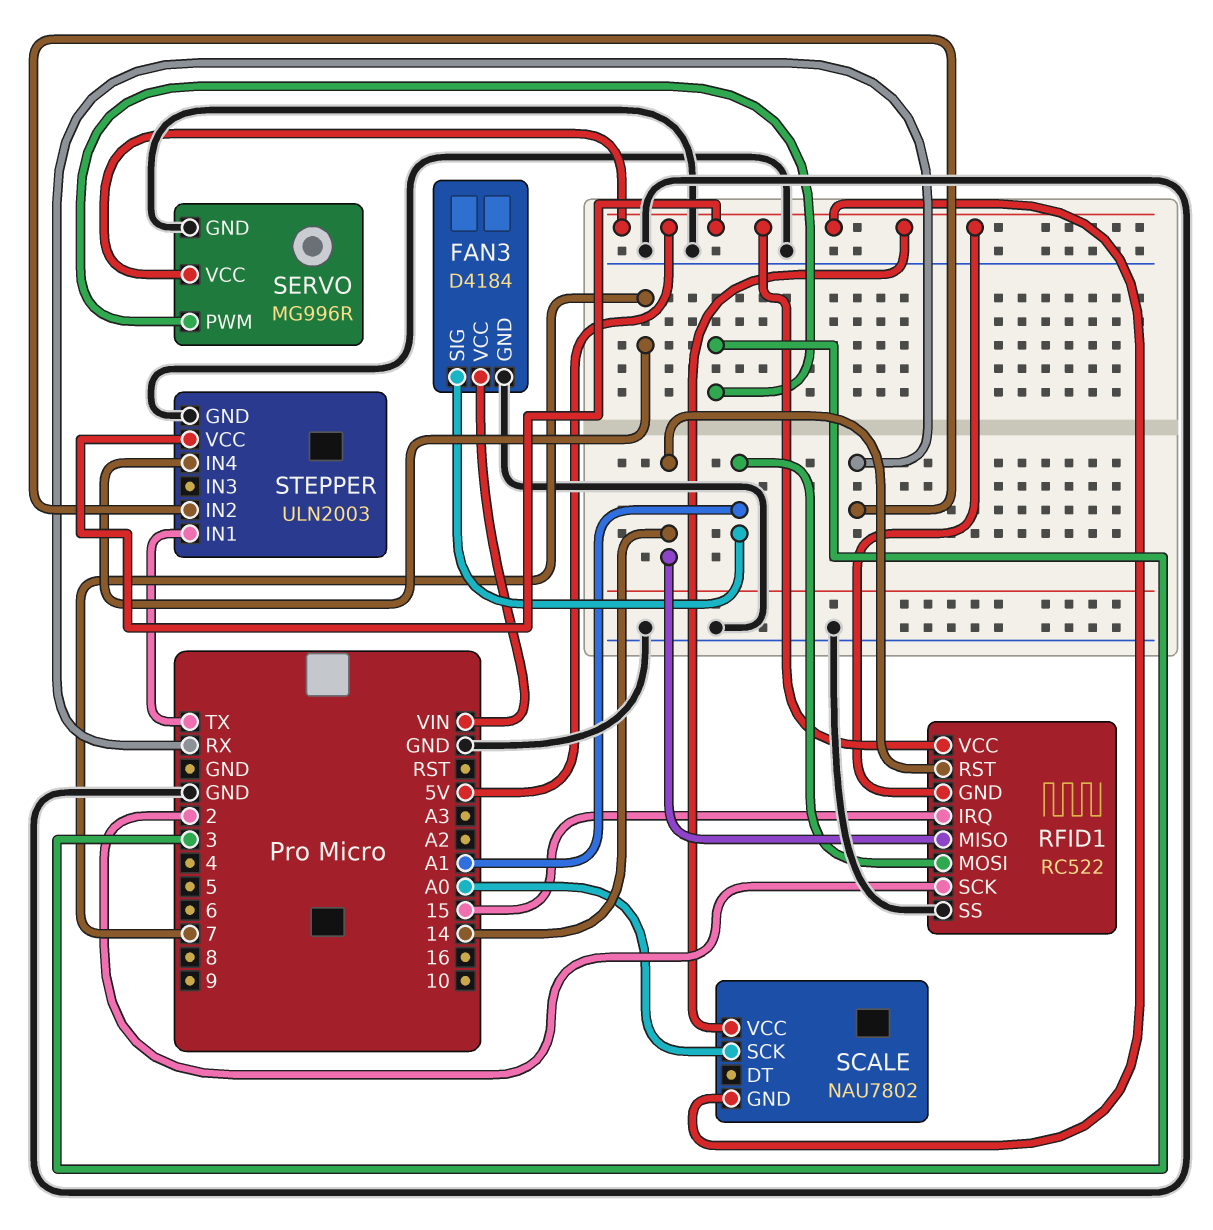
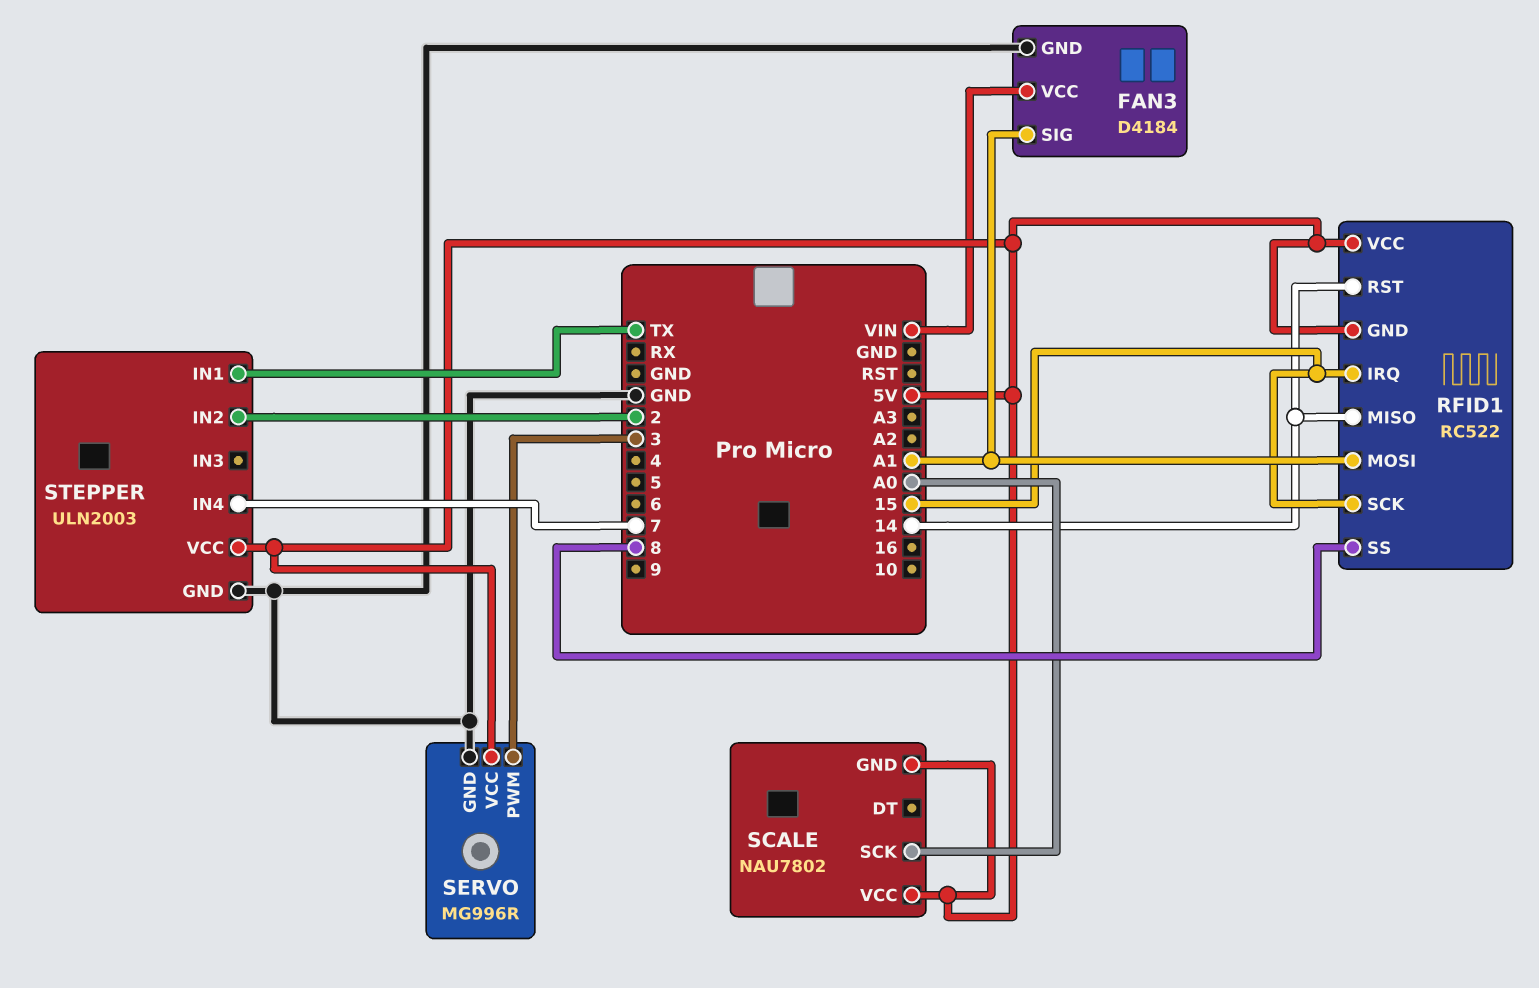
RFID1 pin SCK: 2 -> 15
RFID1 pin SS: GND -> 8
STEPPER pin IN2: RX -> 2

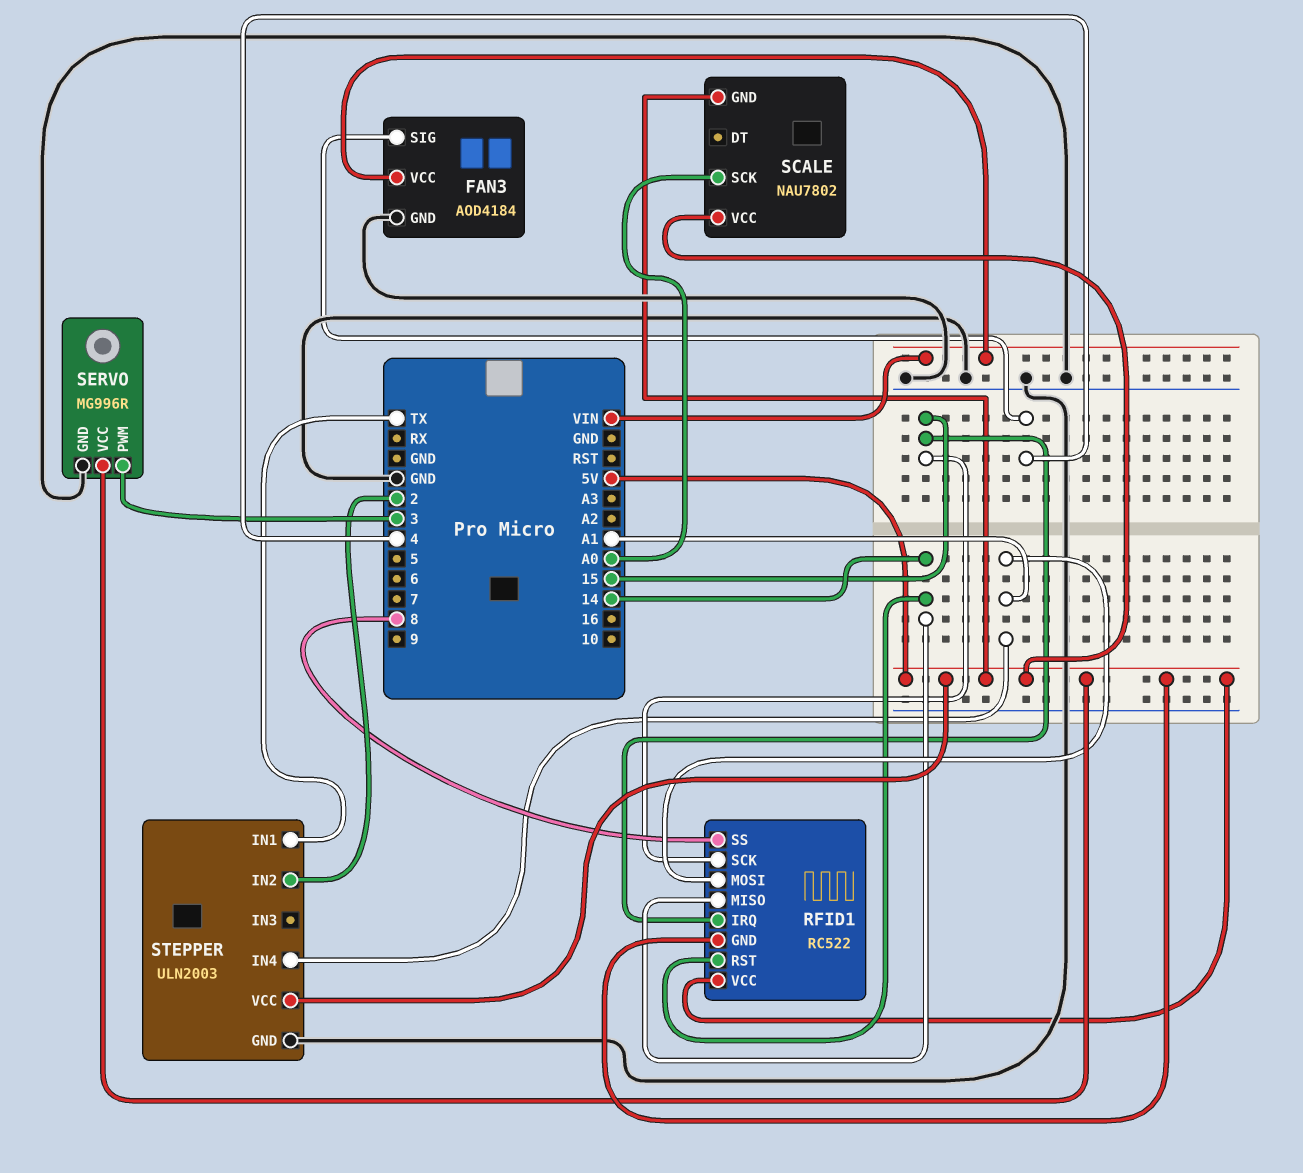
FAN3: D4184 -> AOD4184
FAN3 pin SIG: A1 -> 4
STEPPER pin IN4: 7 -> A1

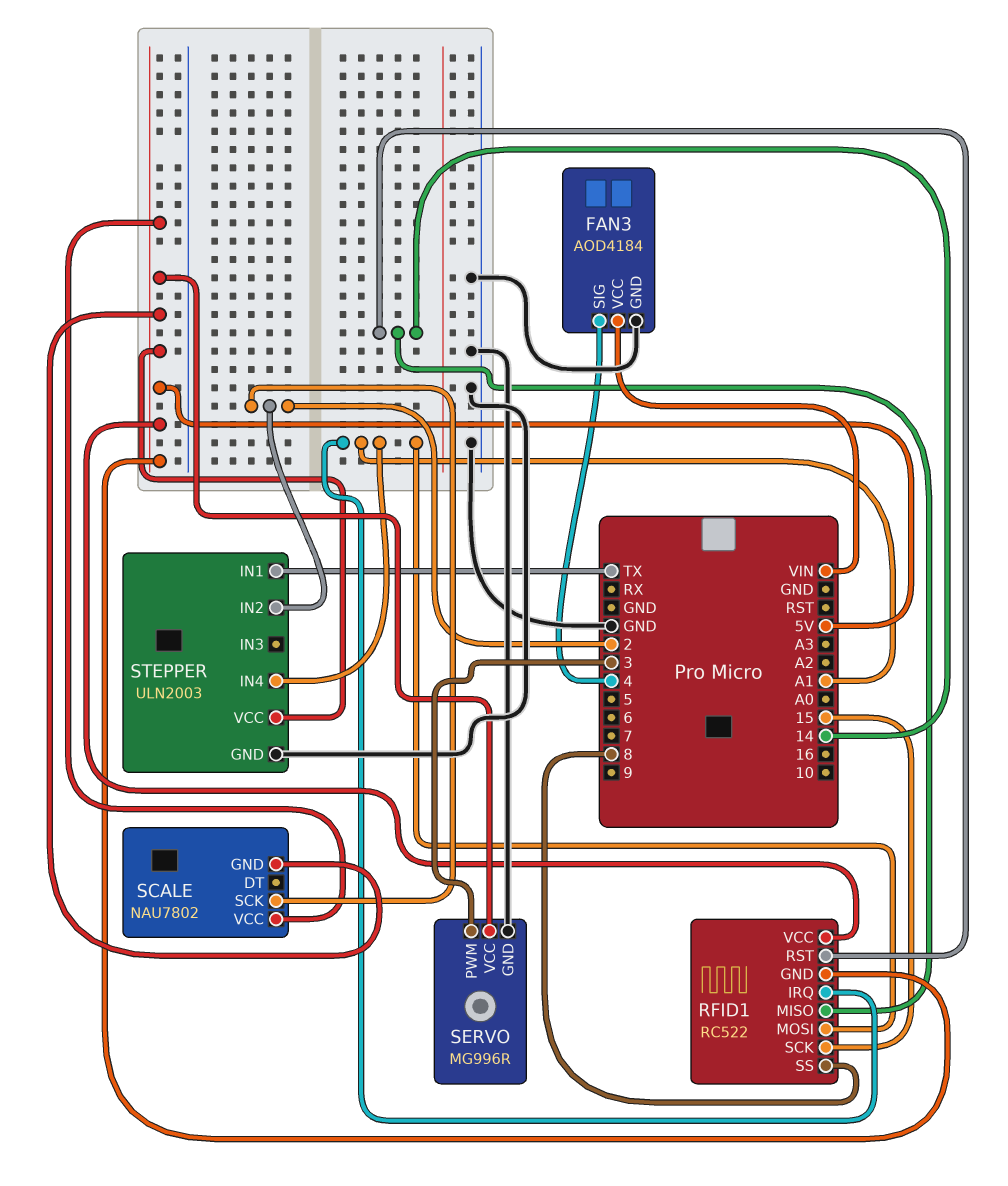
RFID1 pin IRQ: 15 -> A1
SCALE pin SCK: A0 -> 2

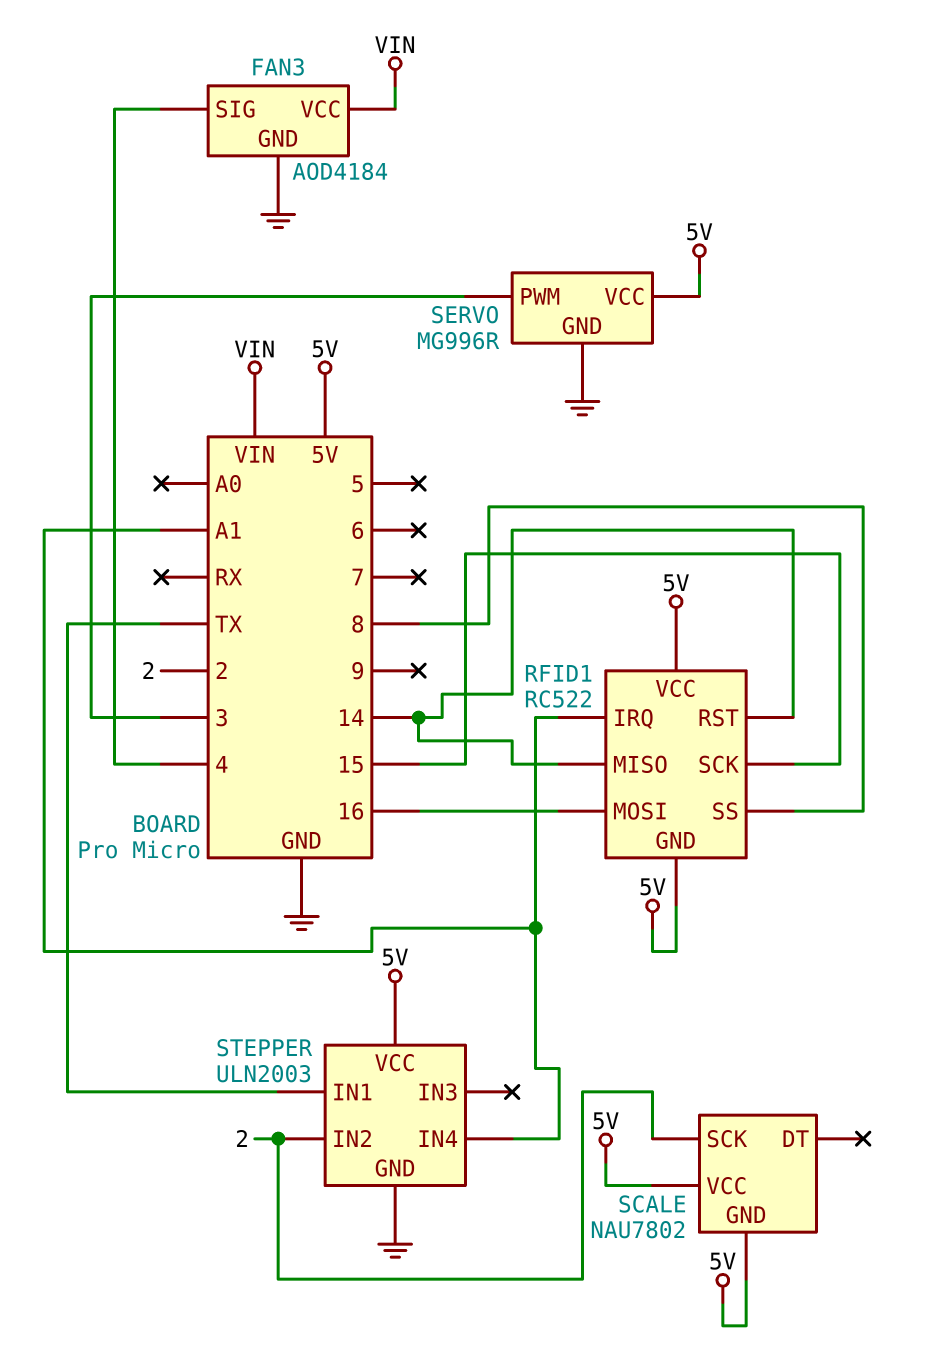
RFID1 pin MOSI: A1 -> 16

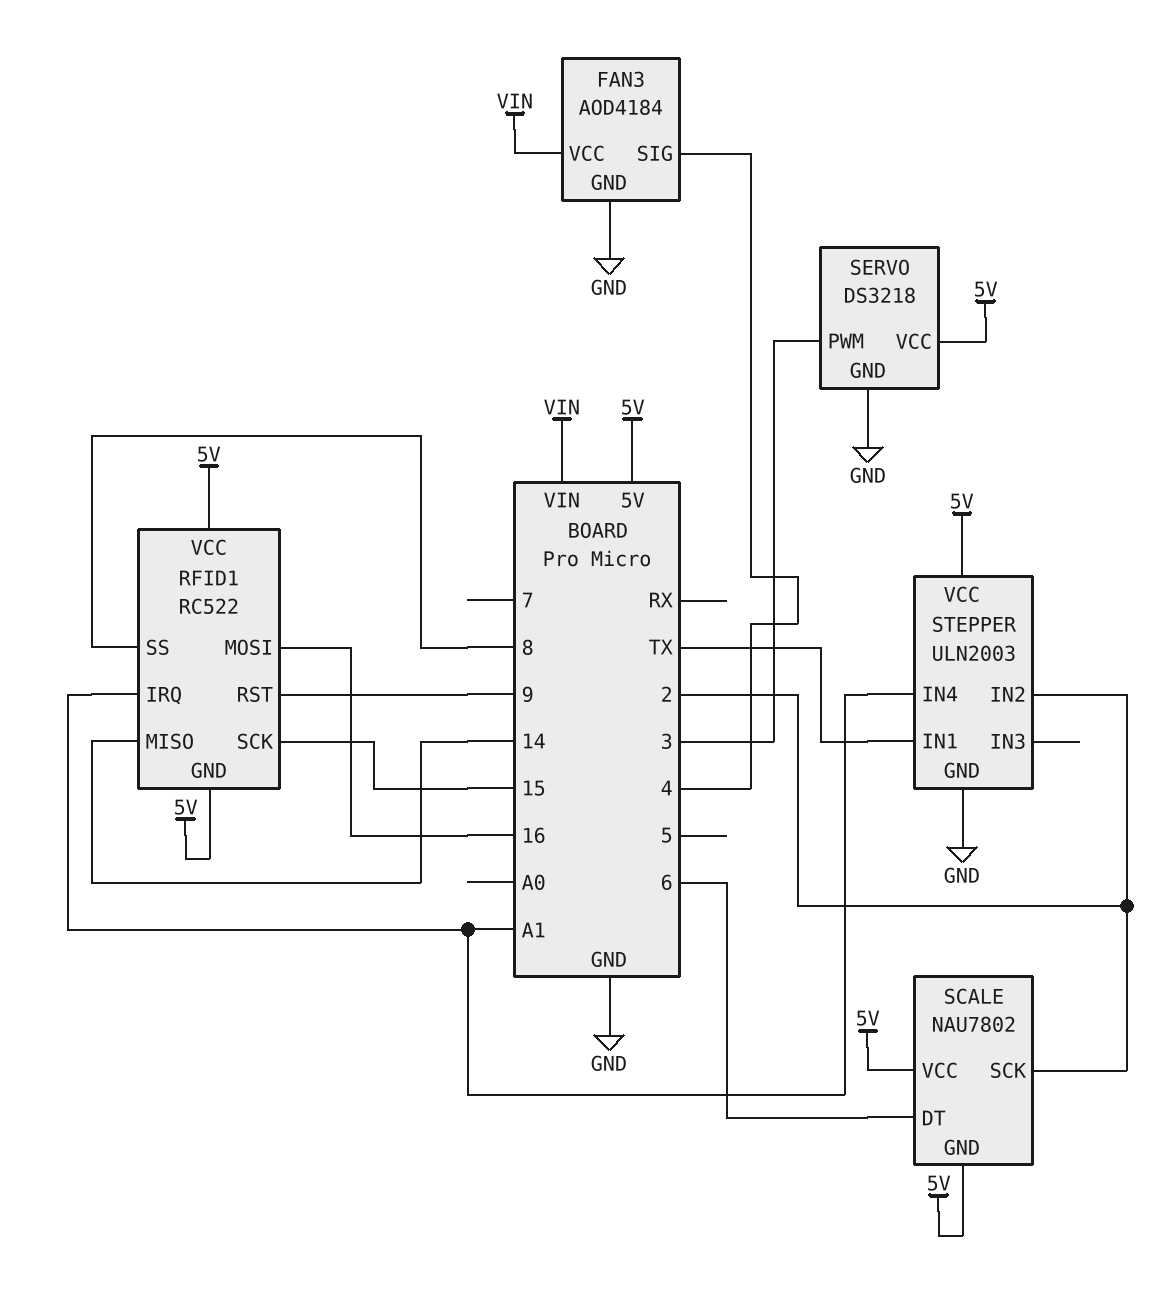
RFID1 pin RST: 14 -> 9
SCALE pin DT: none -> 6
SERVO: MG996R -> DS3218

